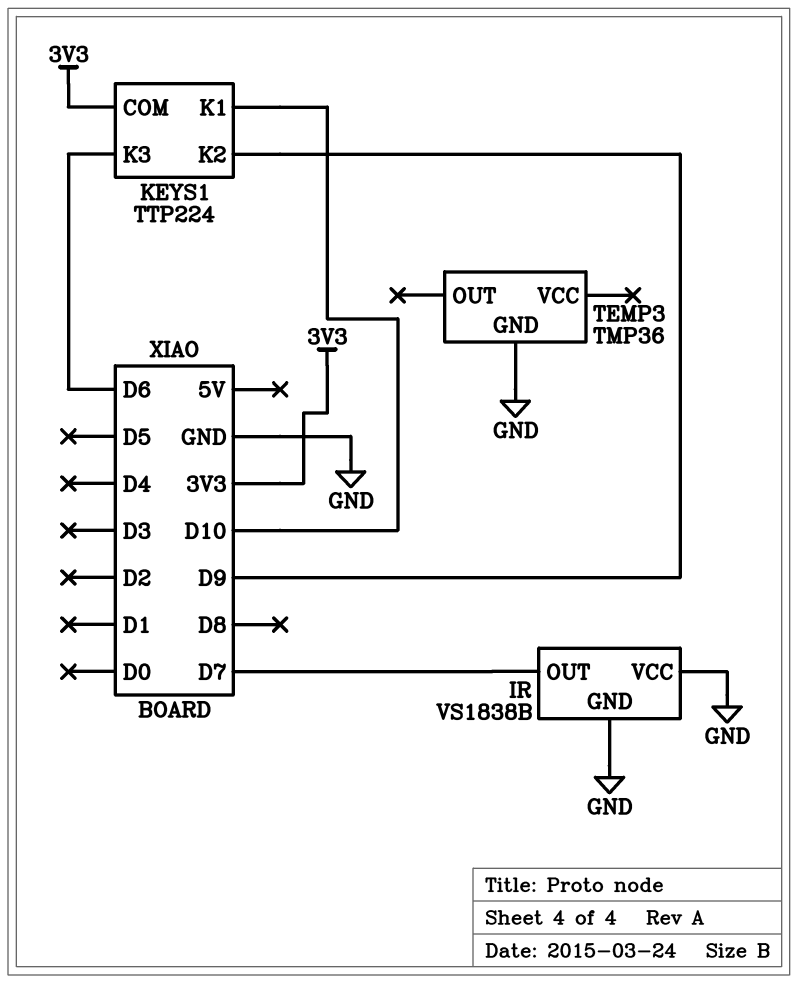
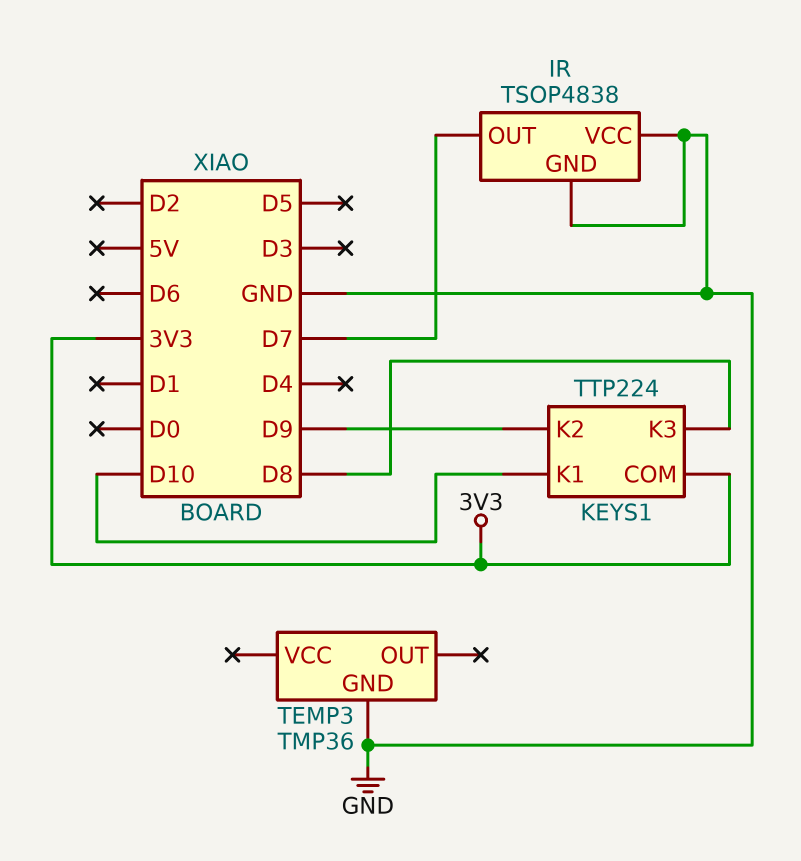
IR: VS1838B -> TSOP4838
KEYS1 pin K3: D6 -> D8

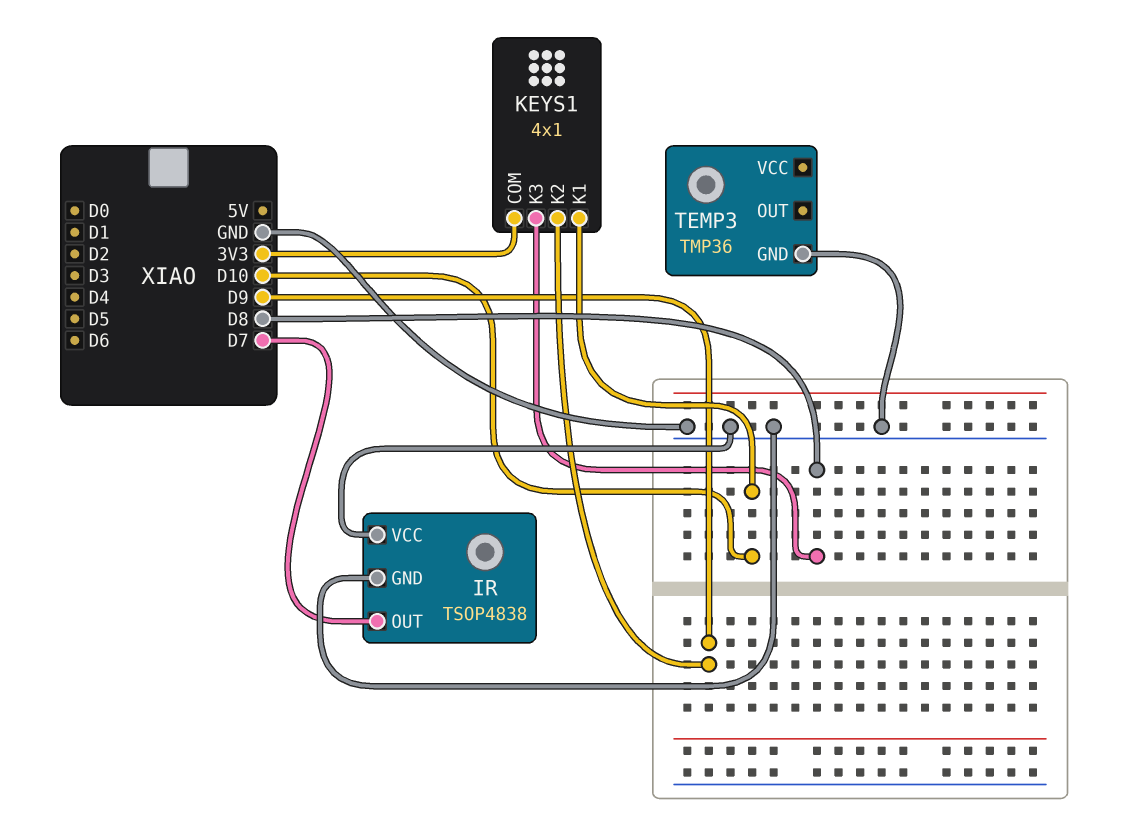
KEYS1: TTP224 -> 4x1

